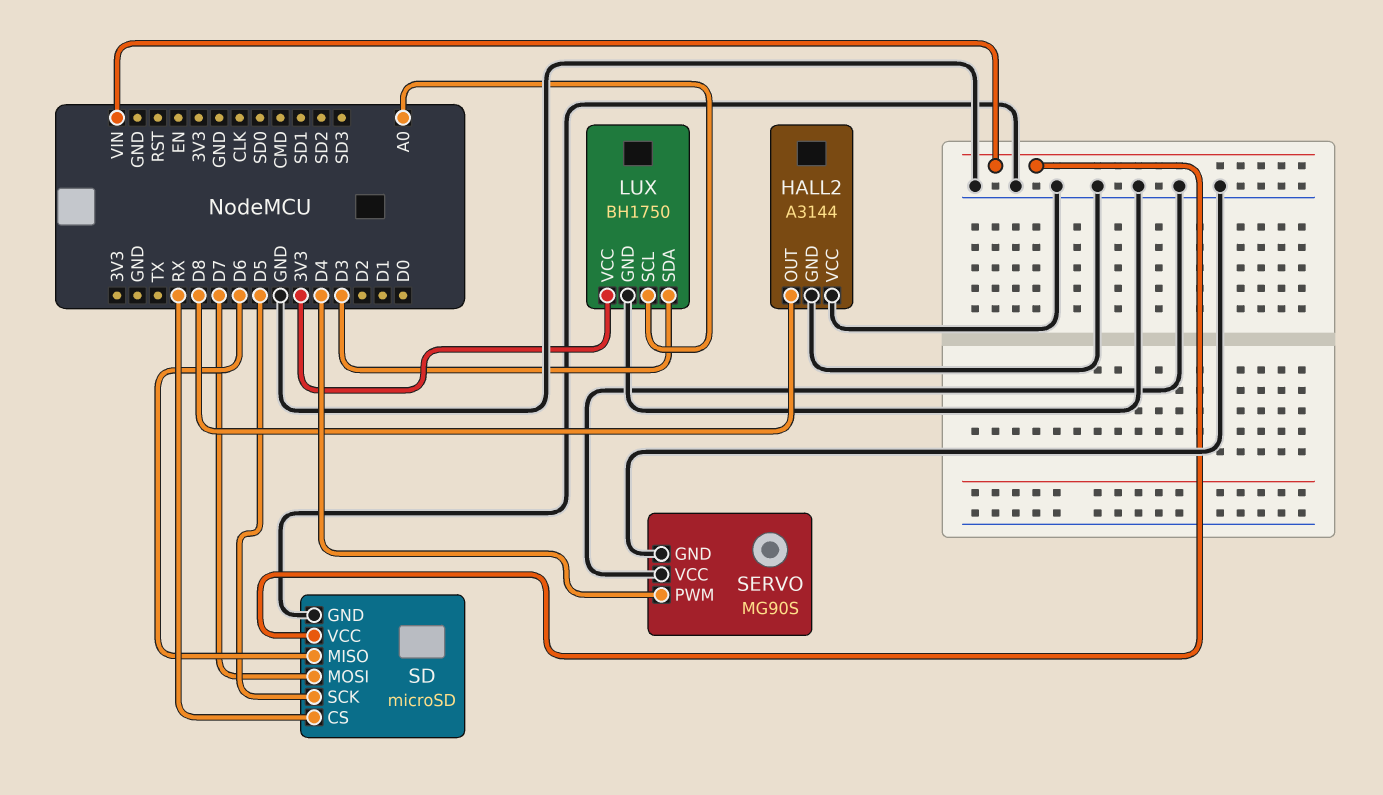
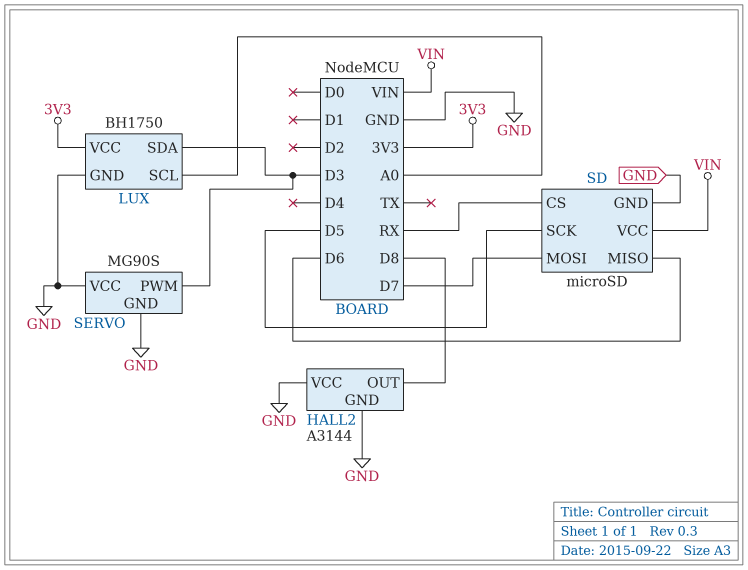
SERVO pin PWM: D4 -> D3

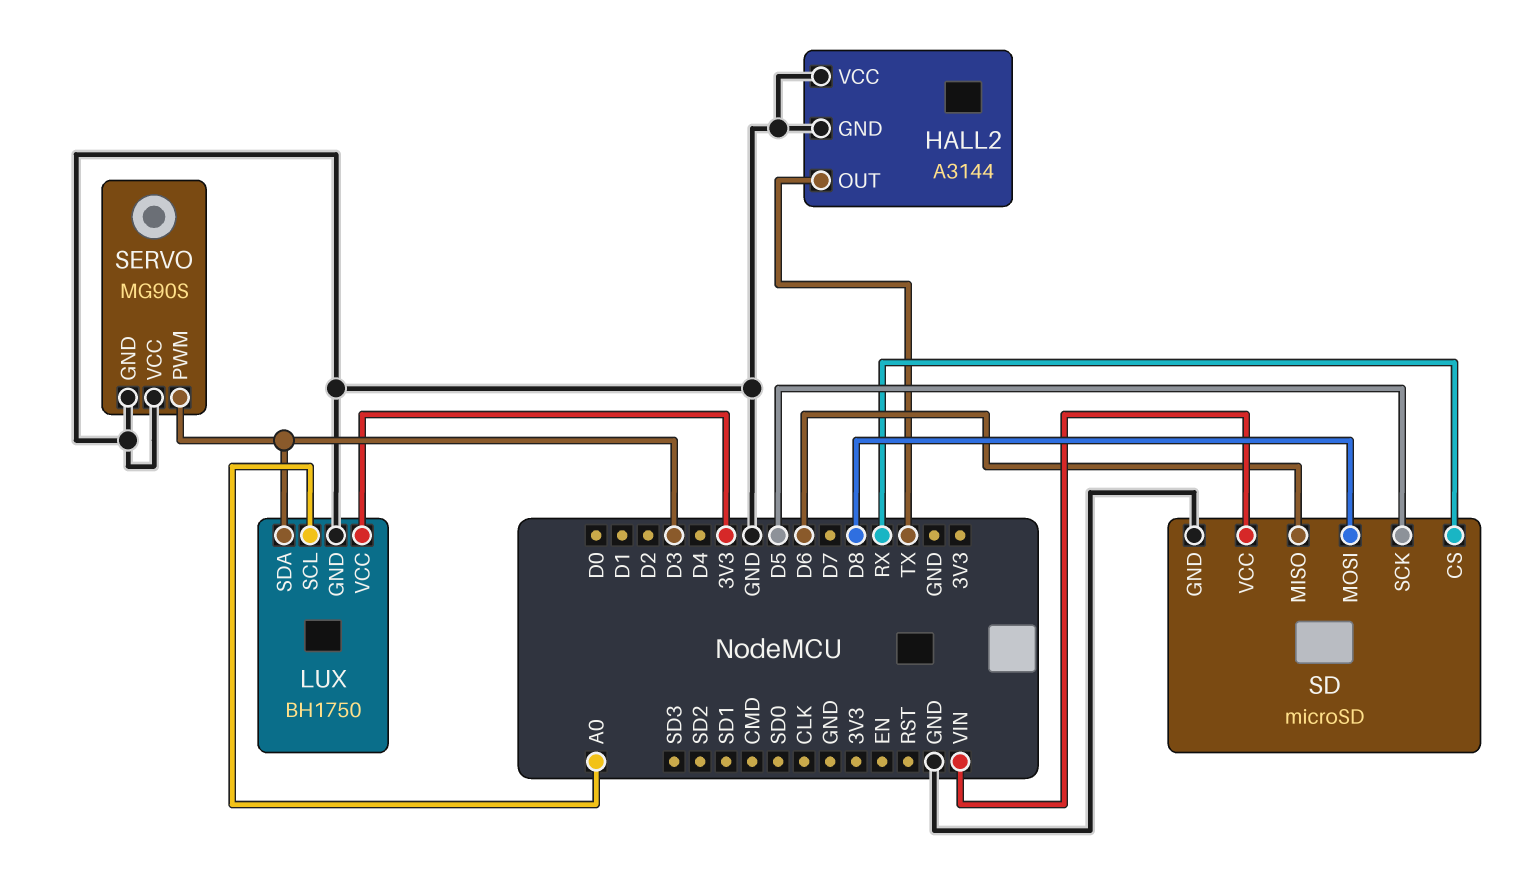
HALL2 pin OUT: D8 -> TX
SD pin MOSI: D7 -> D8

